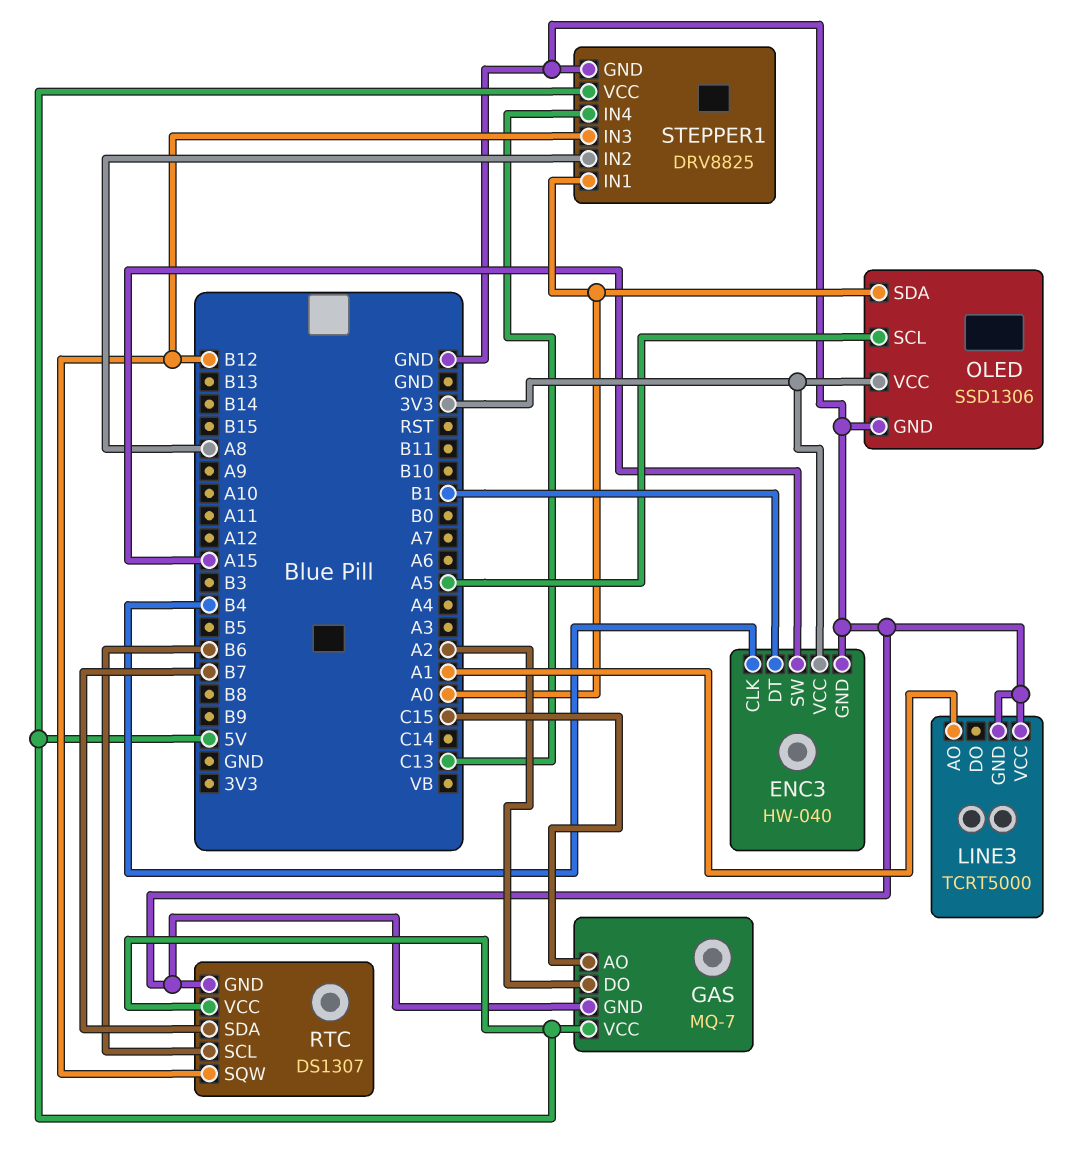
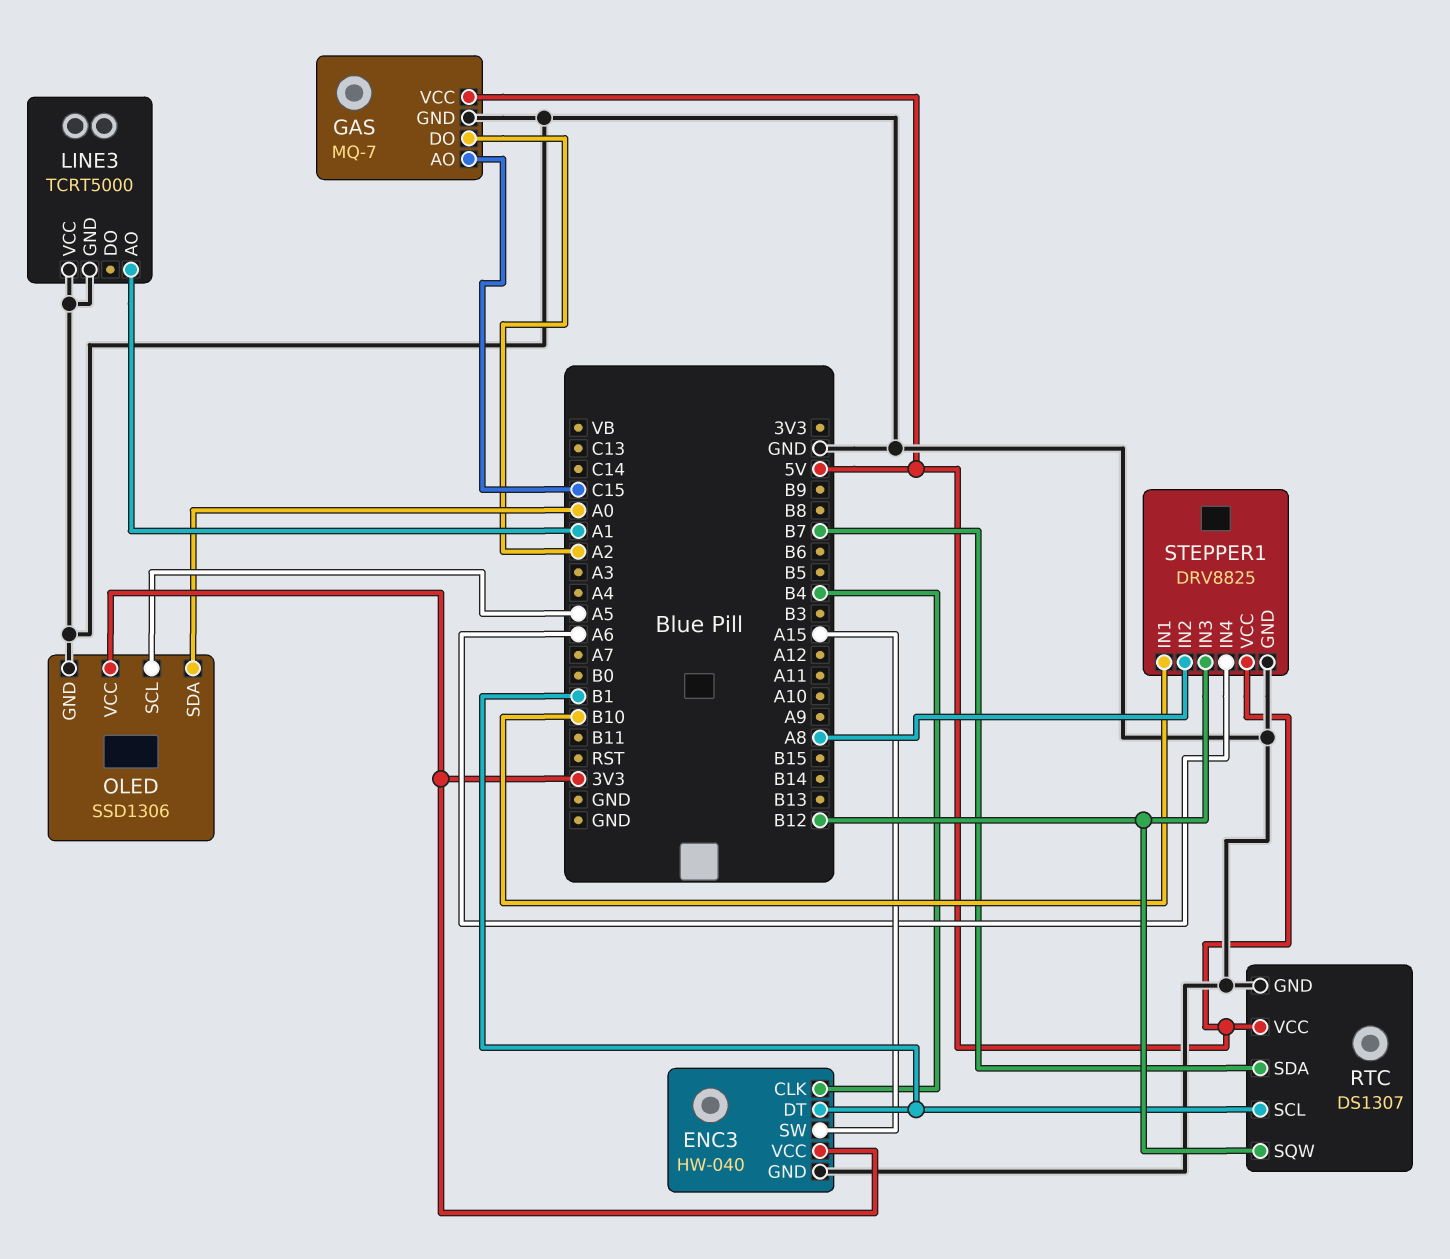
RTC pin SCL: B6 -> B1
STEPPER1 pin IN1: A0 -> B10
STEPPER1 pin IN4: C13 -> A6

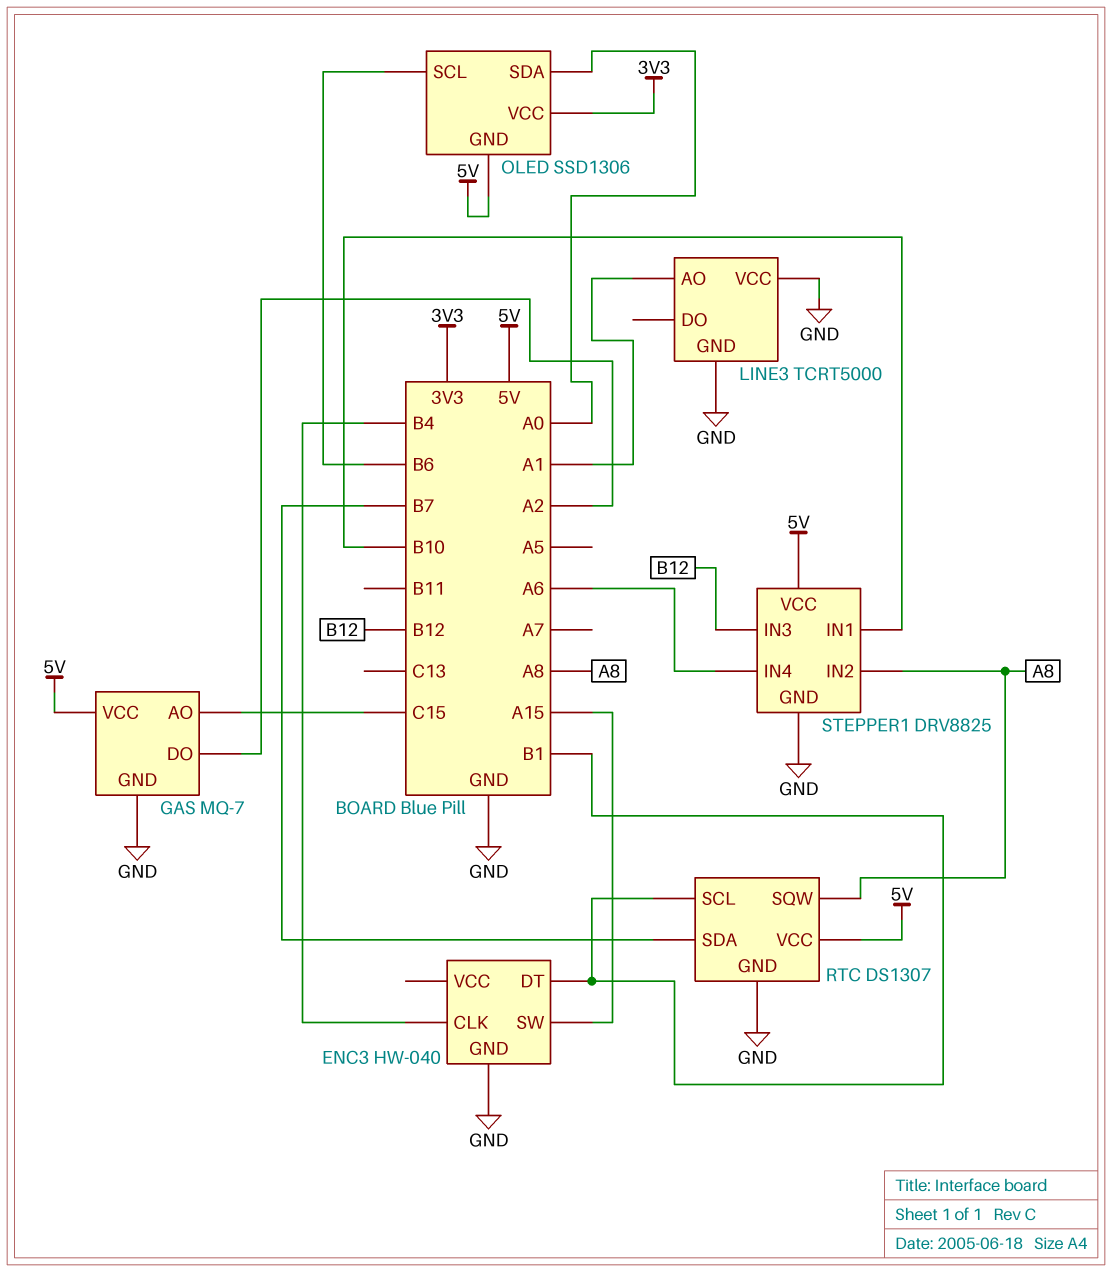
ENC3 pin VCC: 3V3 -> none
OLED pin GND: GND -> 5V
OLED pin SCL: A5 -> B6
RTC pin SQW: B12 -> A8

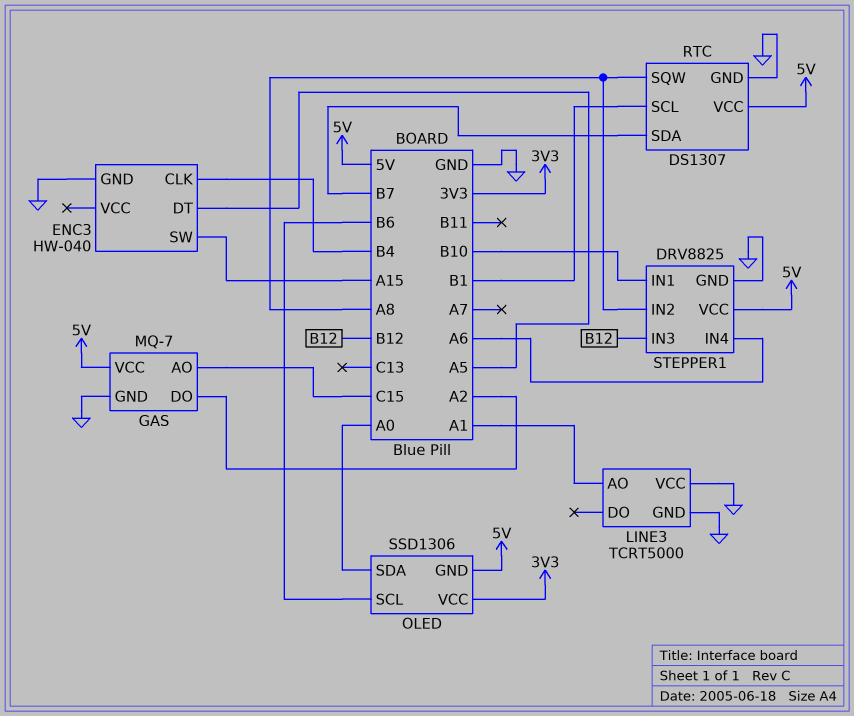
ENC3 pin DT: B1 -> A5

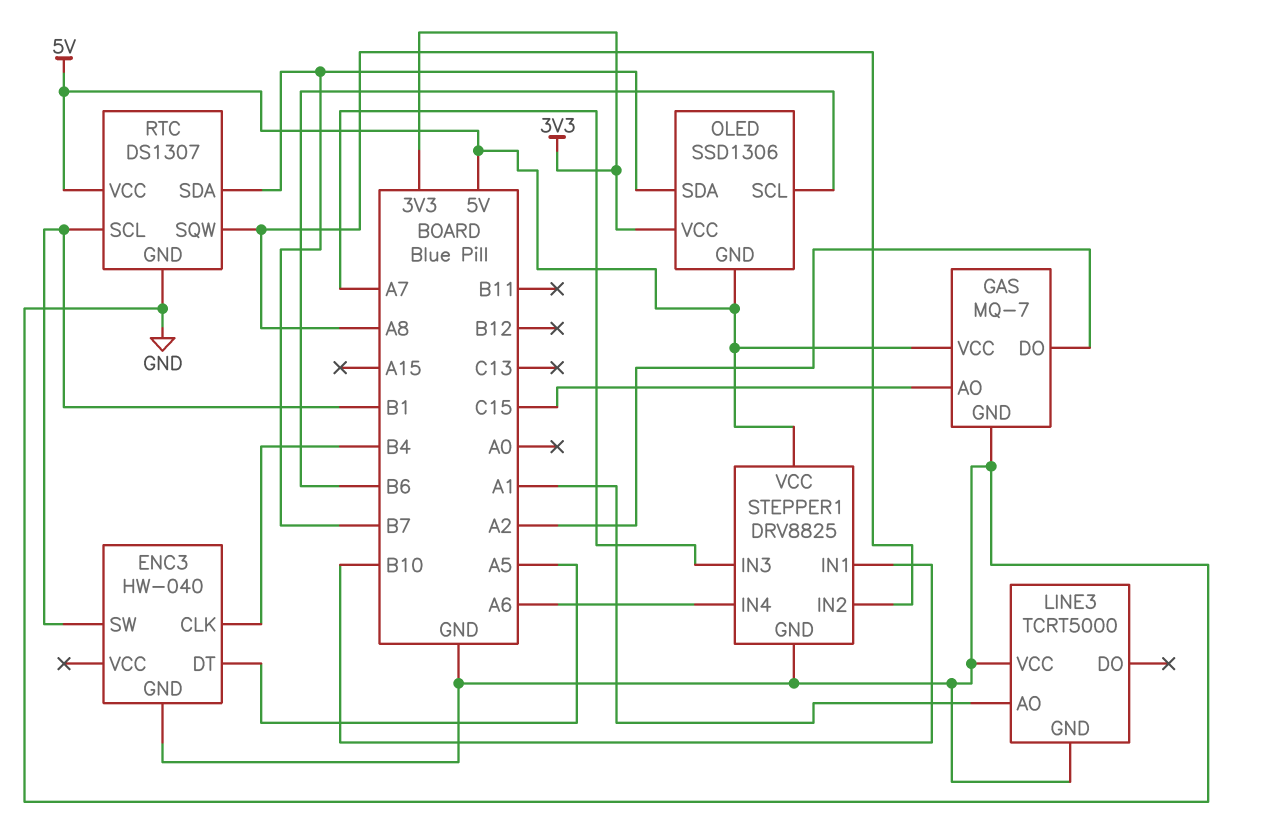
ENC3 pin SW: A15 -> B1
OLED pin SDA: A0 -> B7
STEPPER1 pin IN3: B12 -> A7

